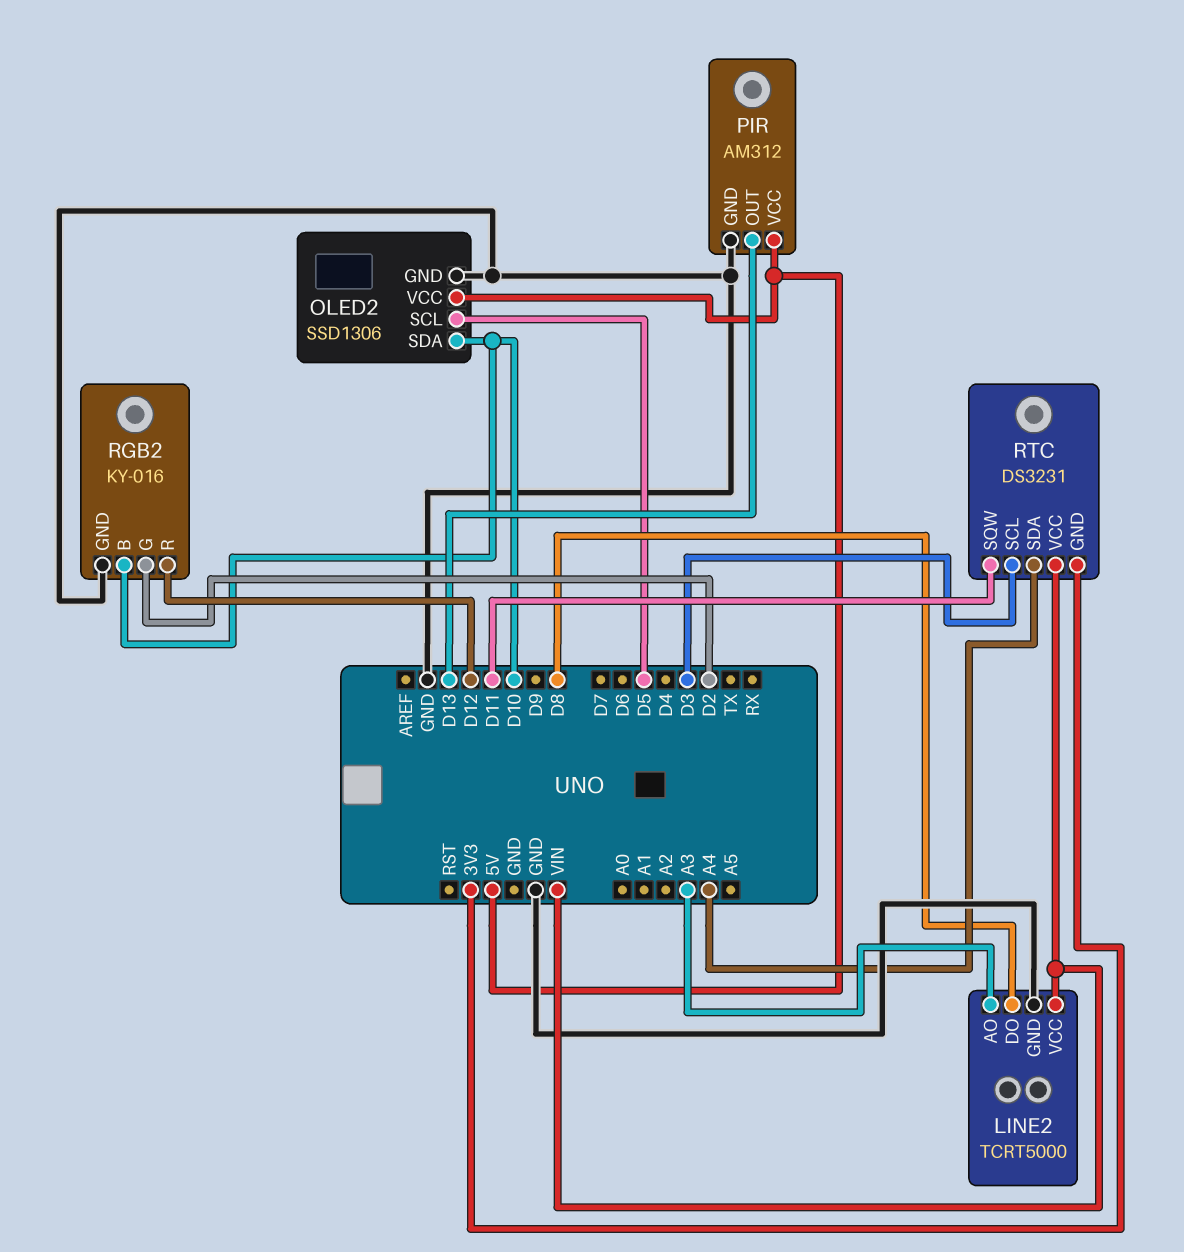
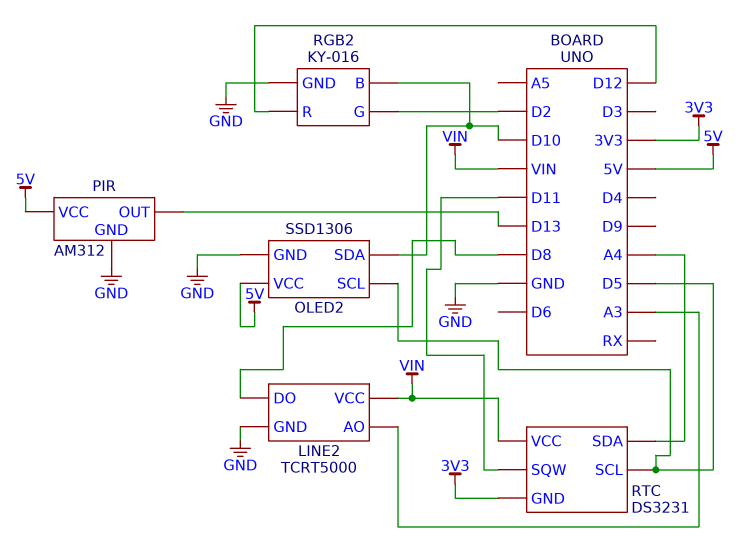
RTC pin SCL: D3 -> D5

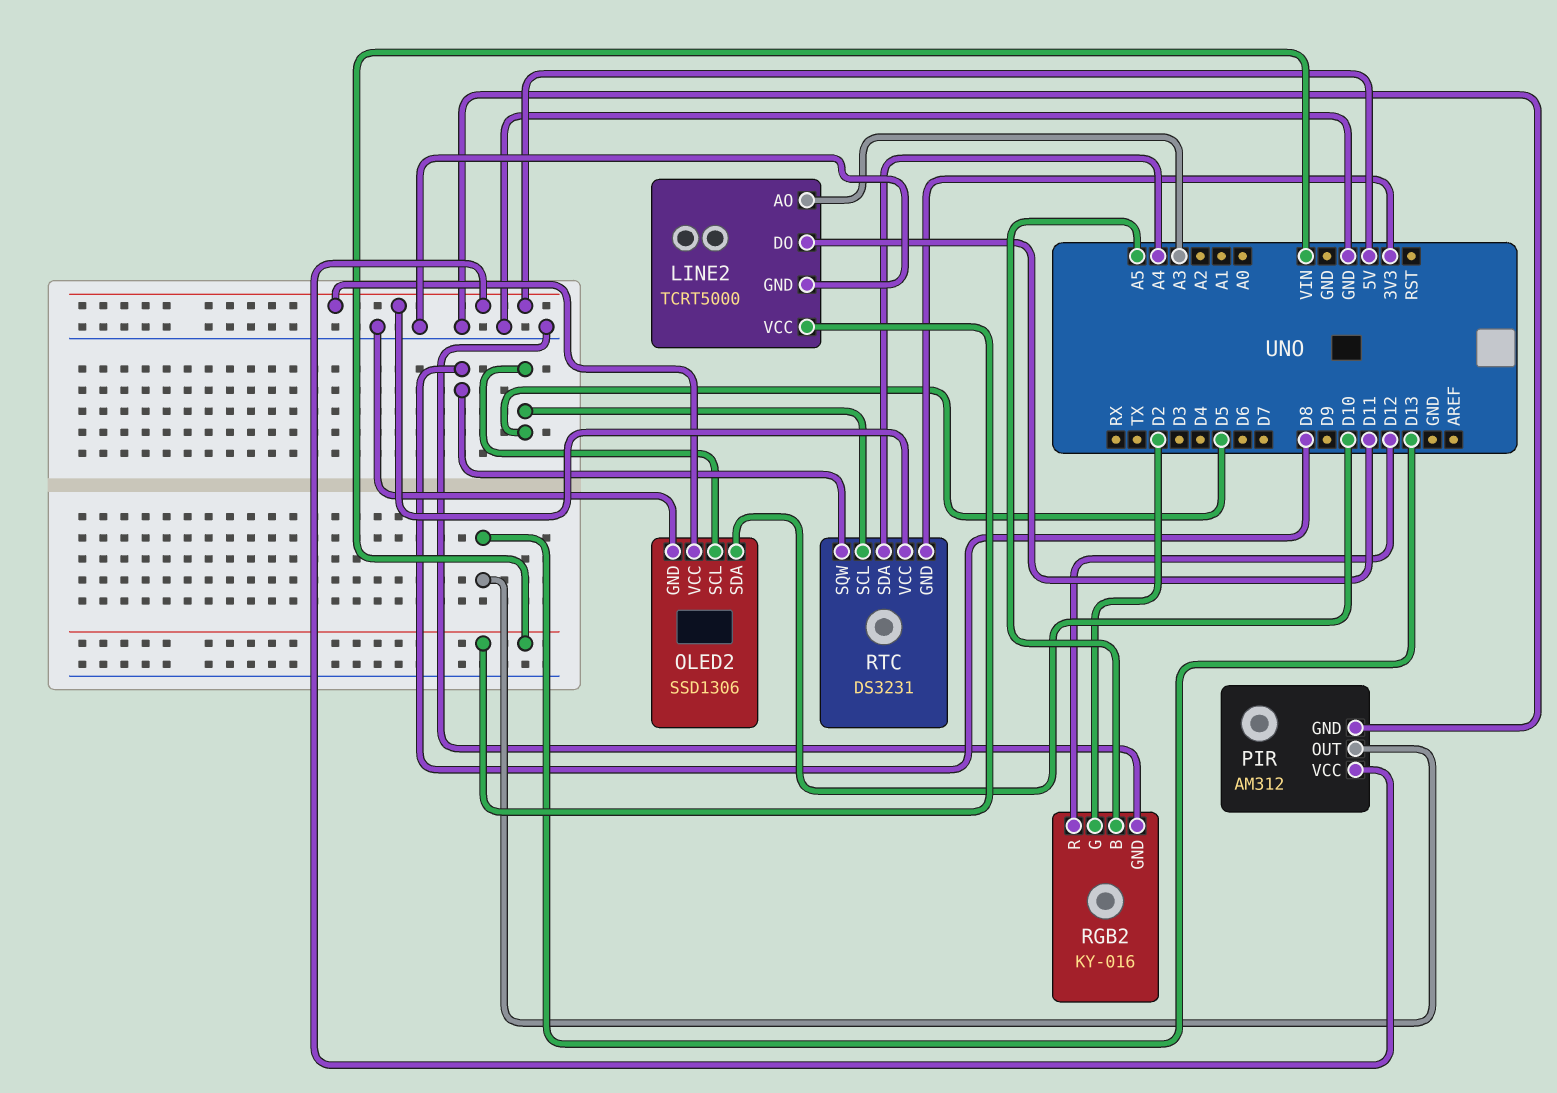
LINE2 pin DO: D8 -> D11
RGB2 pin B: D10 -> A5
RTC pin SQW: D11 -> D8
RTC pin VCC: VIN -> 5V

